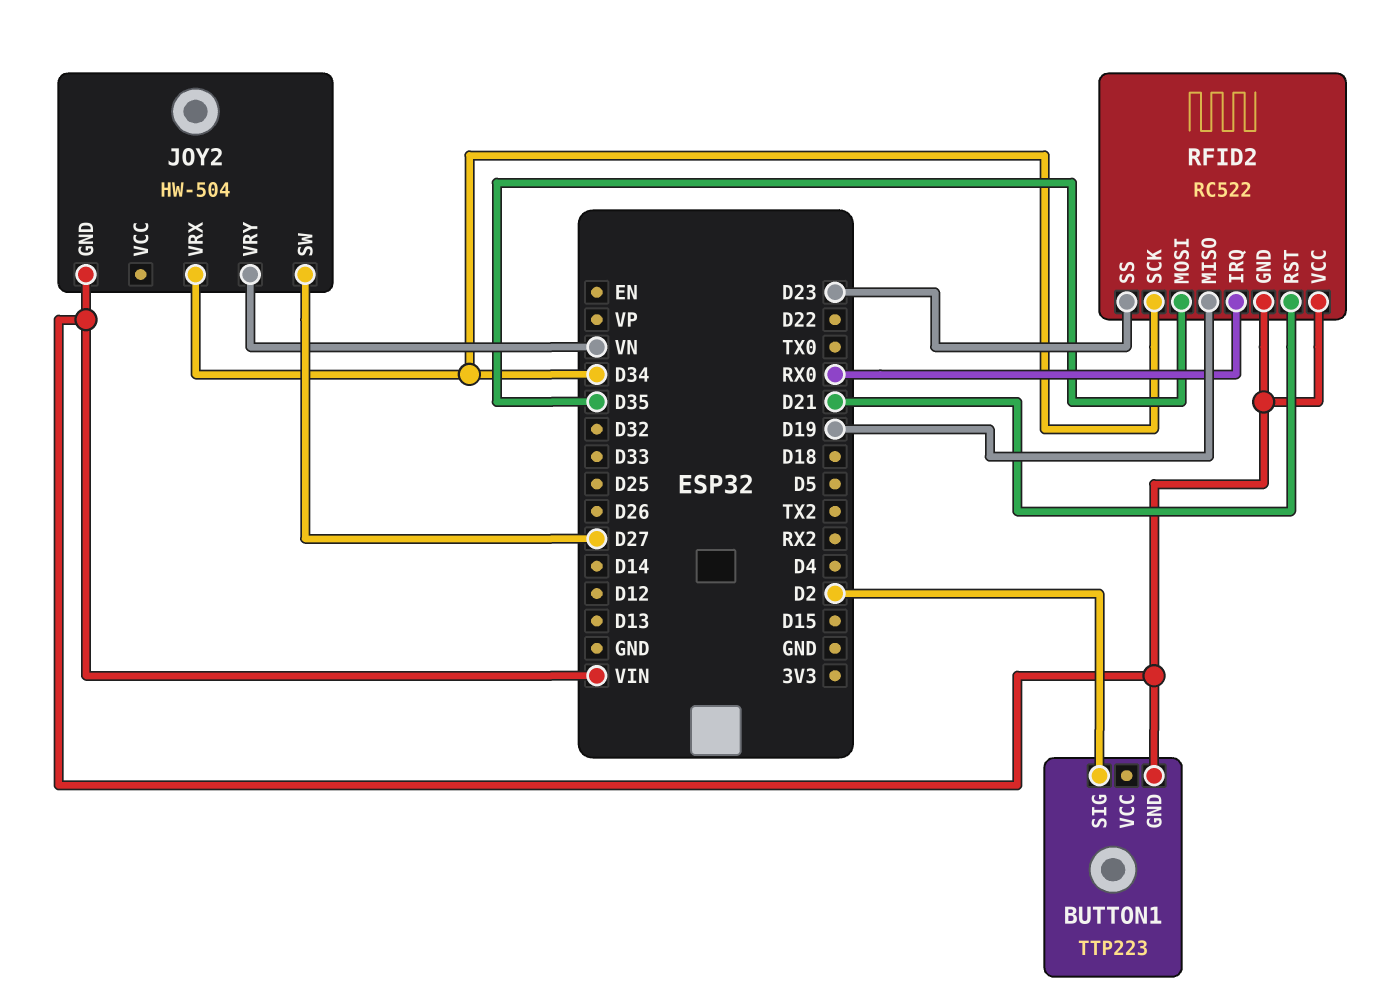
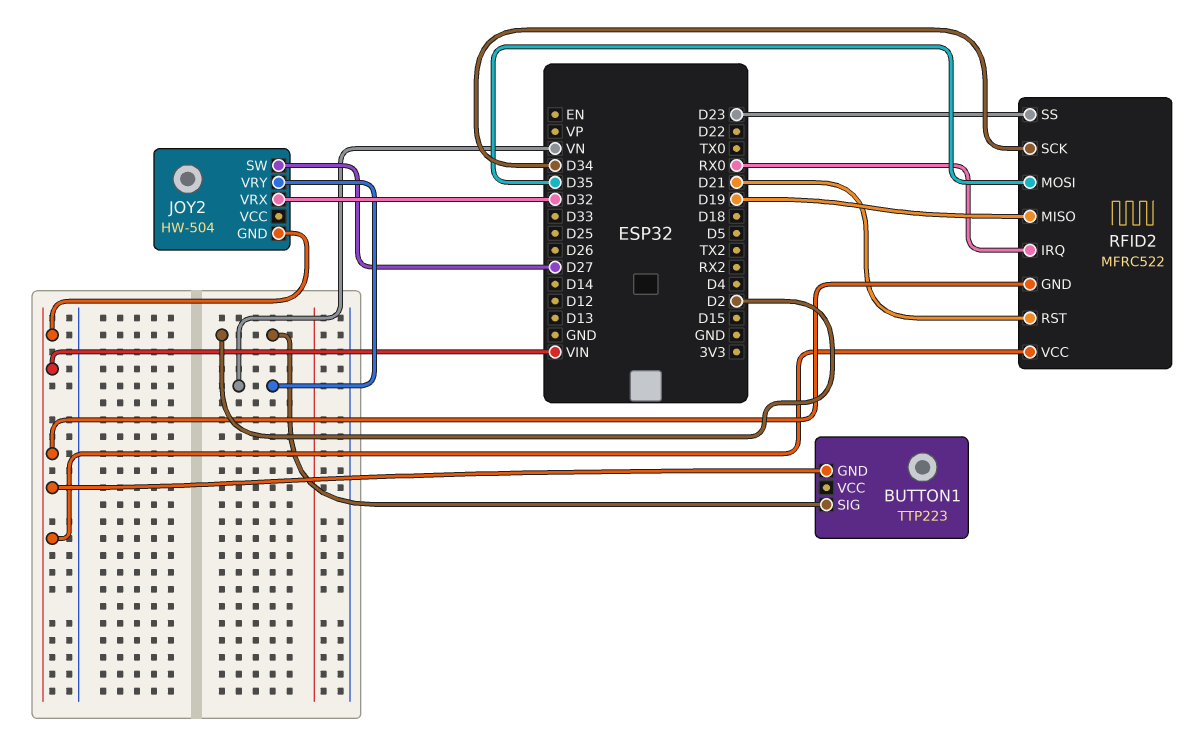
JOY2 pin VRX: D34 -> D32
RFID2: RC522 -> MFRC522

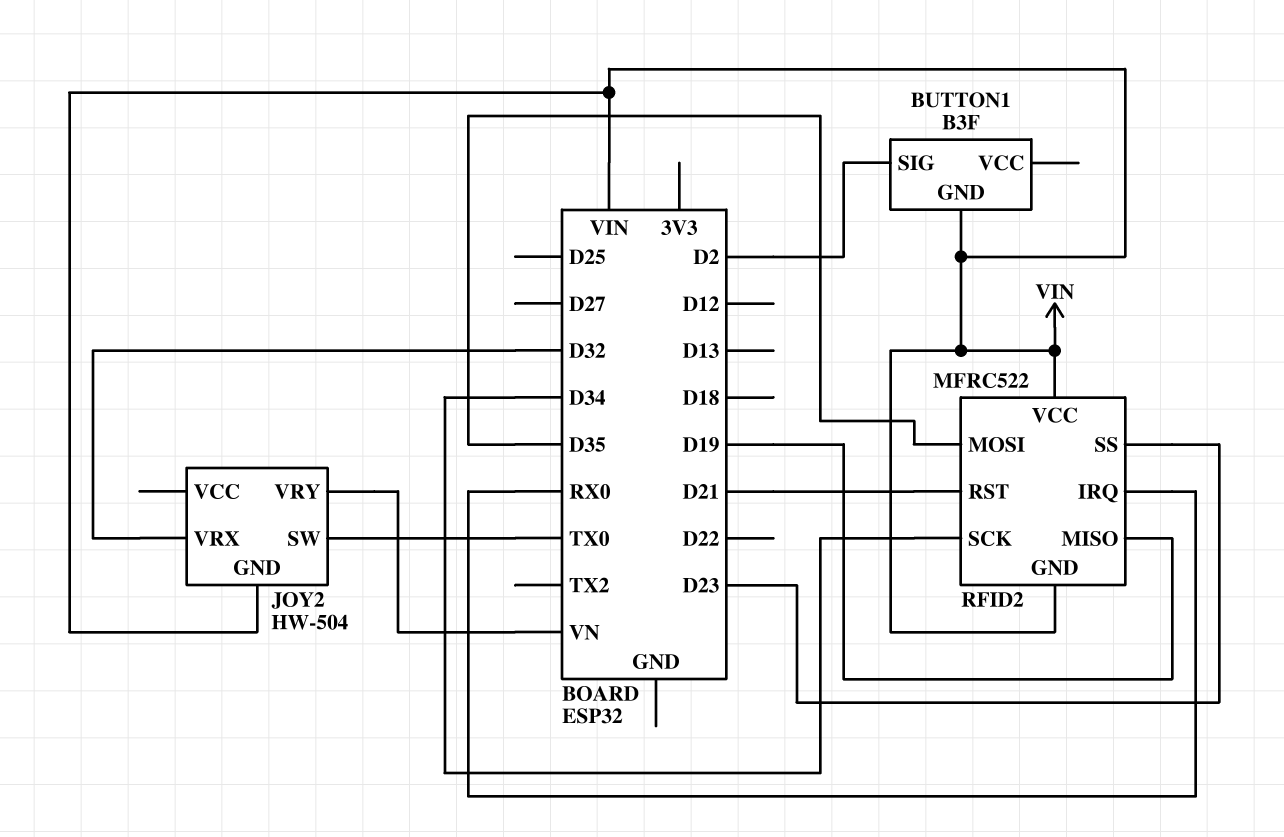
BUTTON1: TTP223 -> B3F
JOY2 pin SW: D27 -> TX0

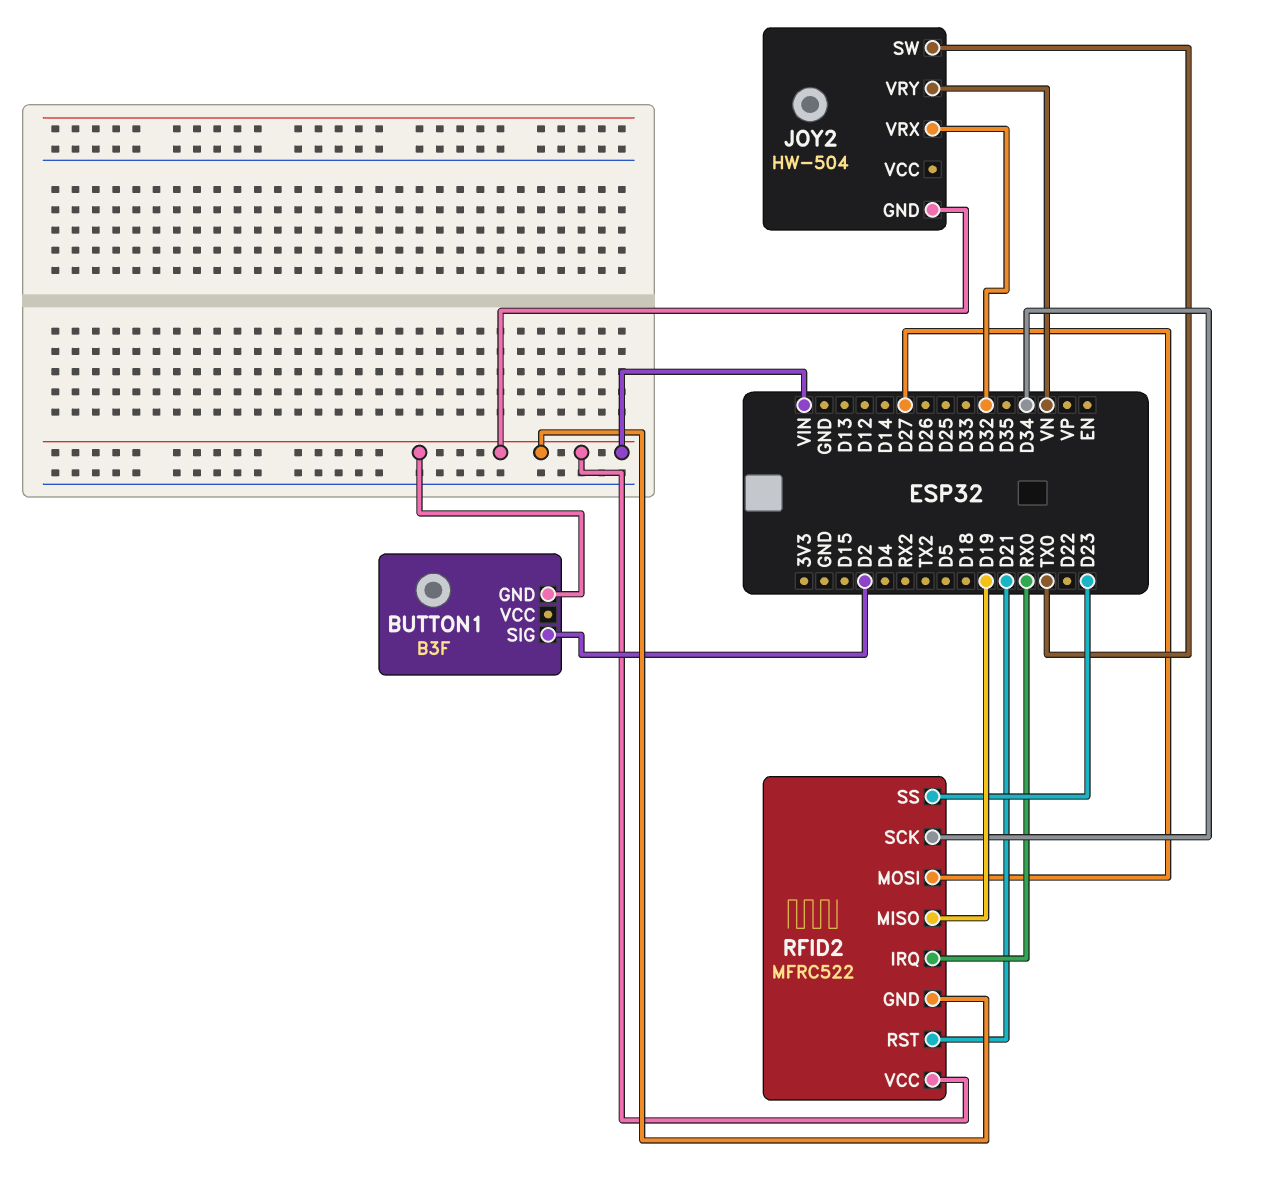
RFID2 pin MOSI: D35 -> D27

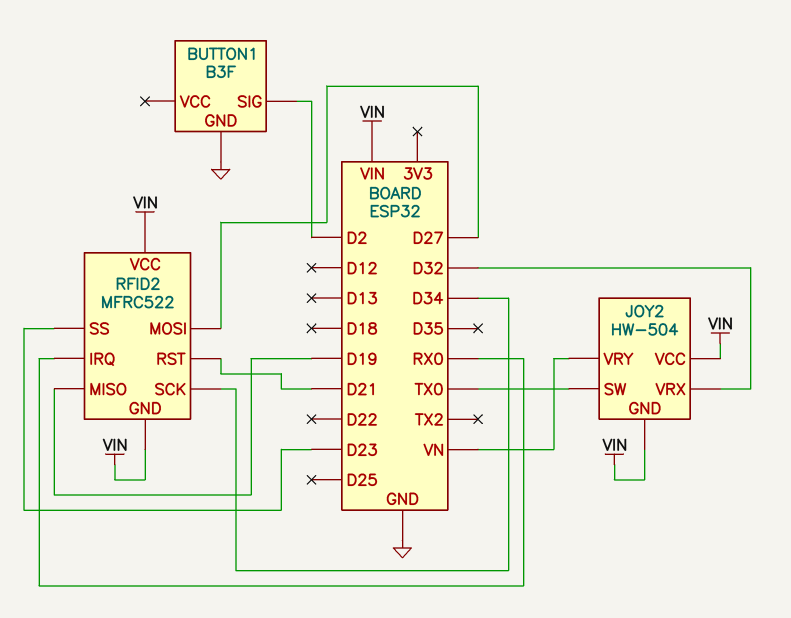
BUTTON1 pin GND: VIN -> GND
JOY2 pin VCC: none -> VIN

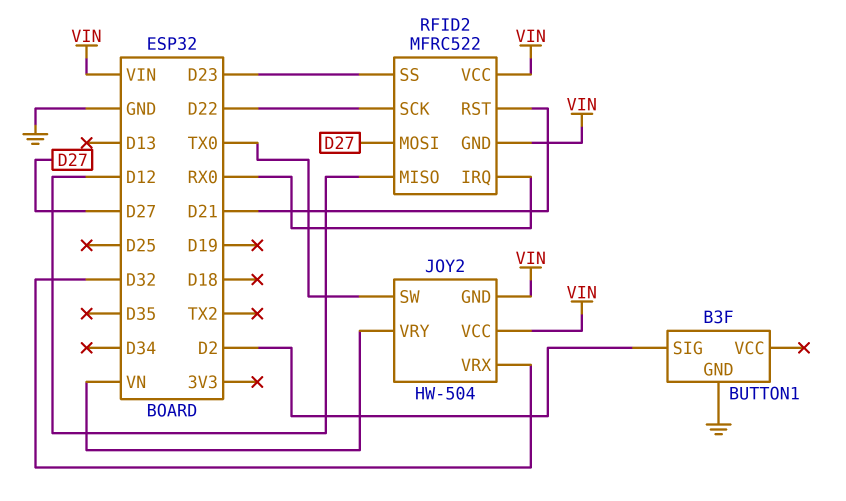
RFID2 pin MISO: D19 -> D12
RFID2 pin SCK: D34 -> D22

